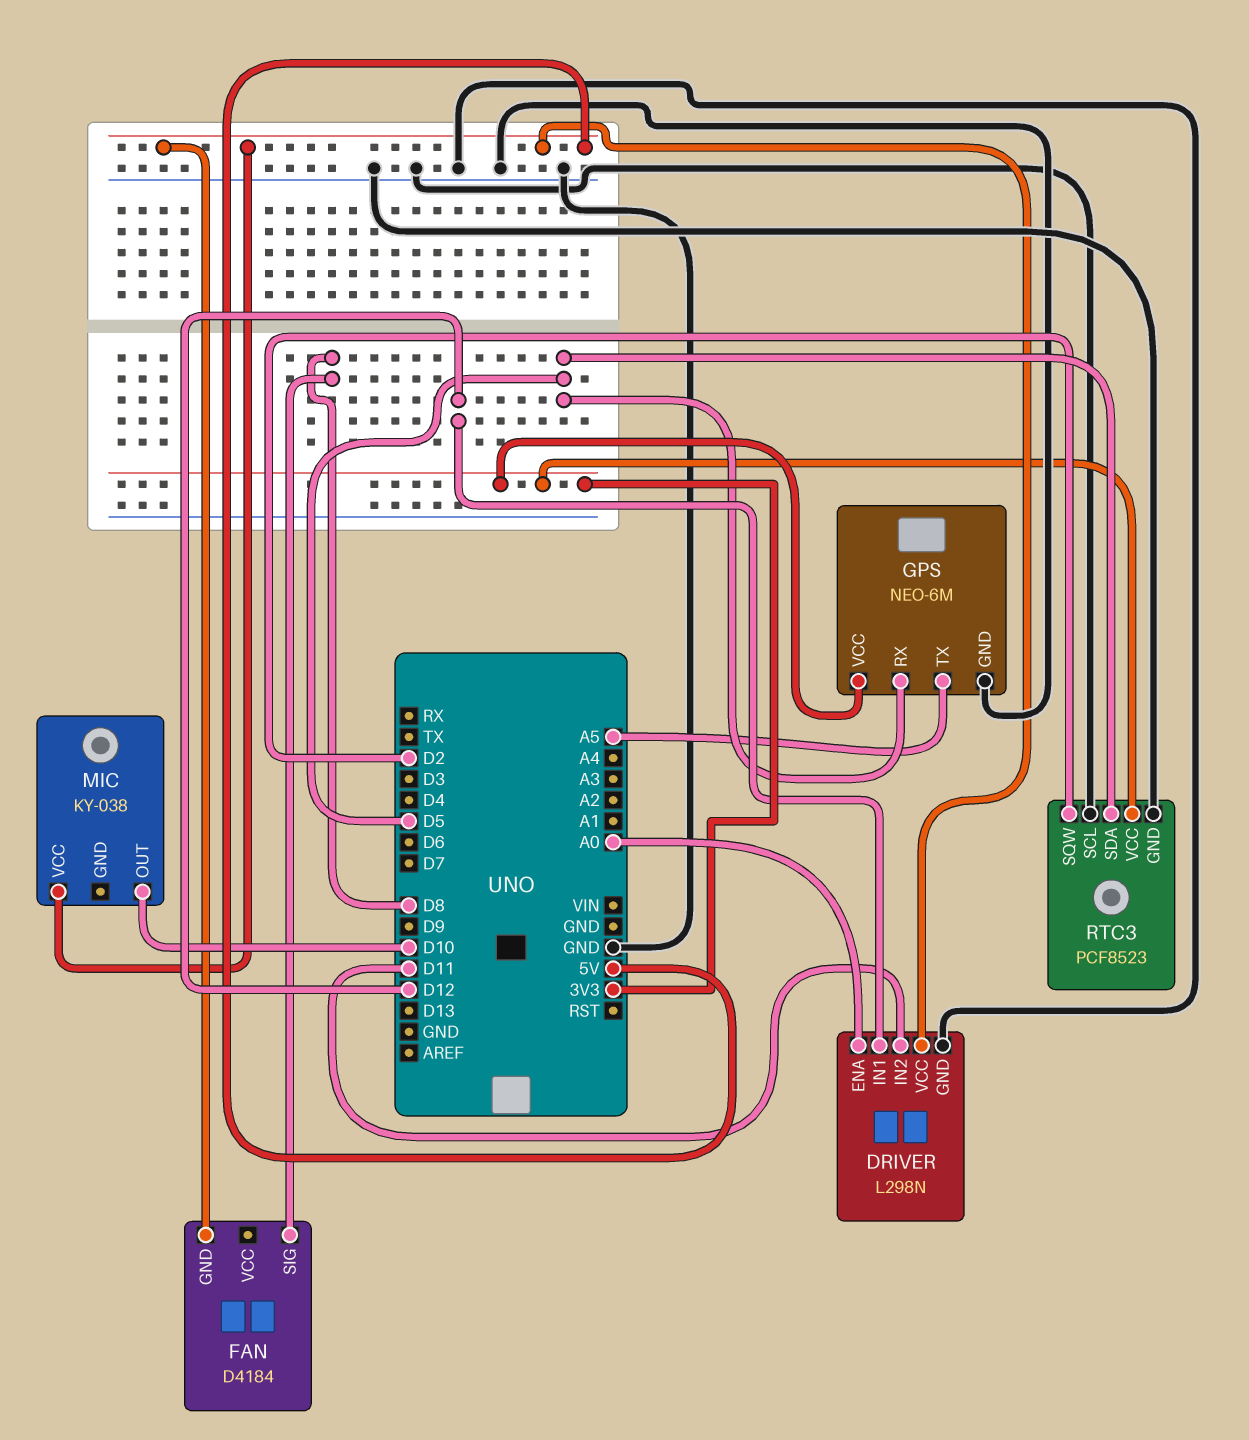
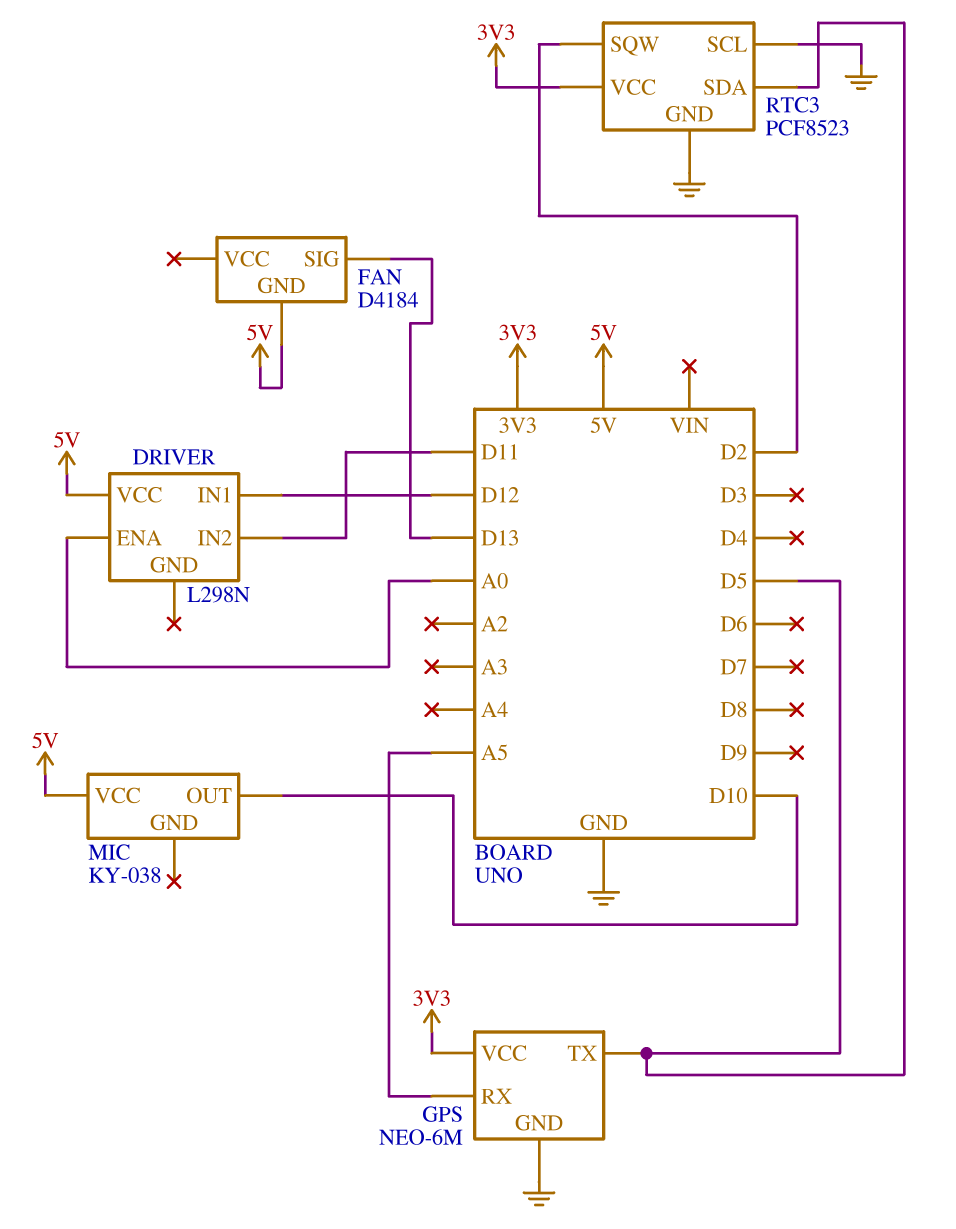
DRIVER pin GND: GND -> none
FAN pin SIG: D8 -> D13
GPS pin RX: D5 -> A5
GPS pin TX: A5 -> D5

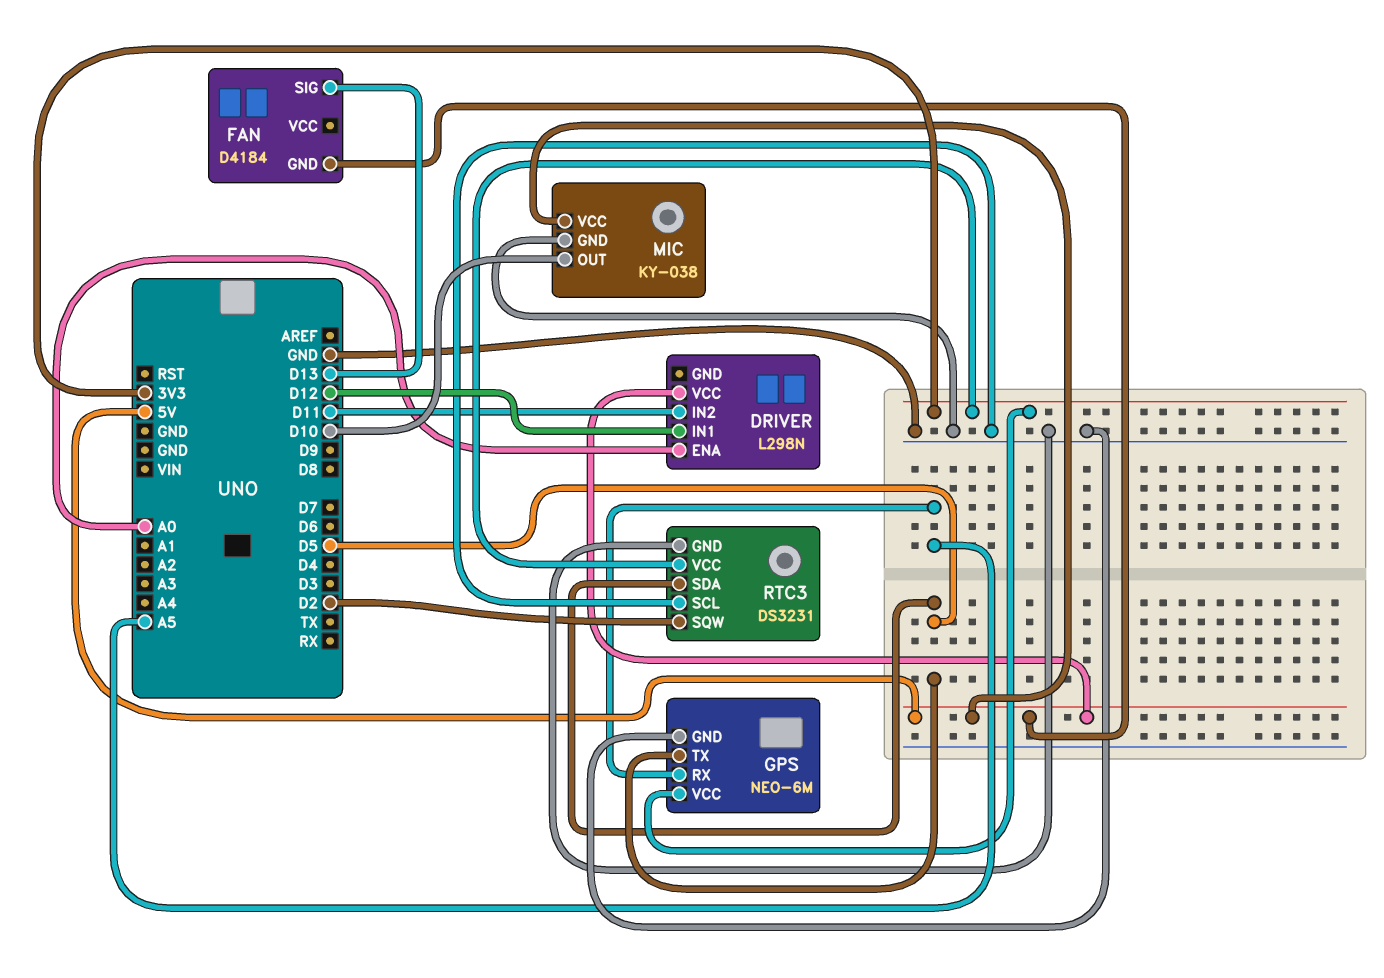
MIC pin GND: none -> GND
RTC3: PCF8523 -> DS3231

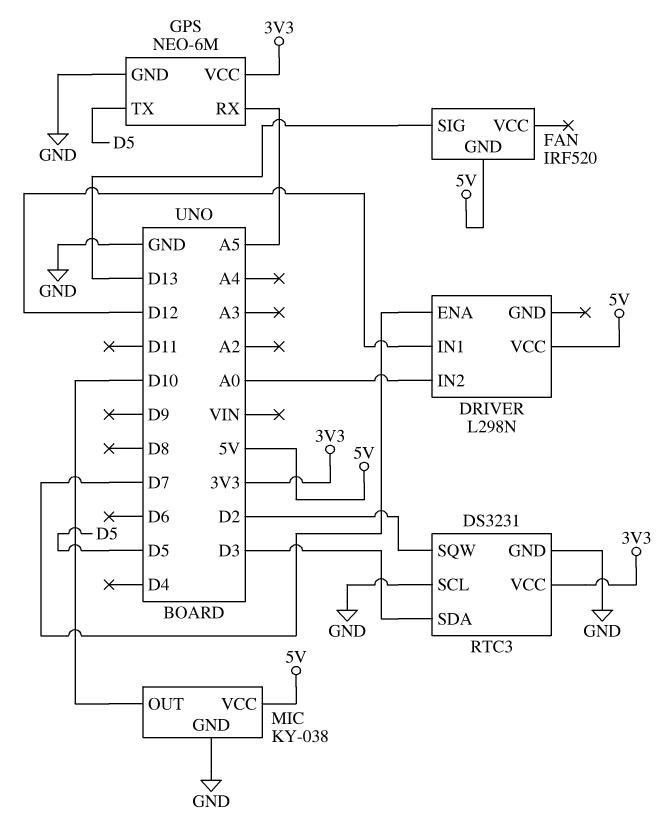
DRIVER pin ENA: A0 -> D7
DRIVER pin IN2: D11 -> A0
FAN: D4184 -> IRF520
RTC3 pin SDA: D5 -> D3

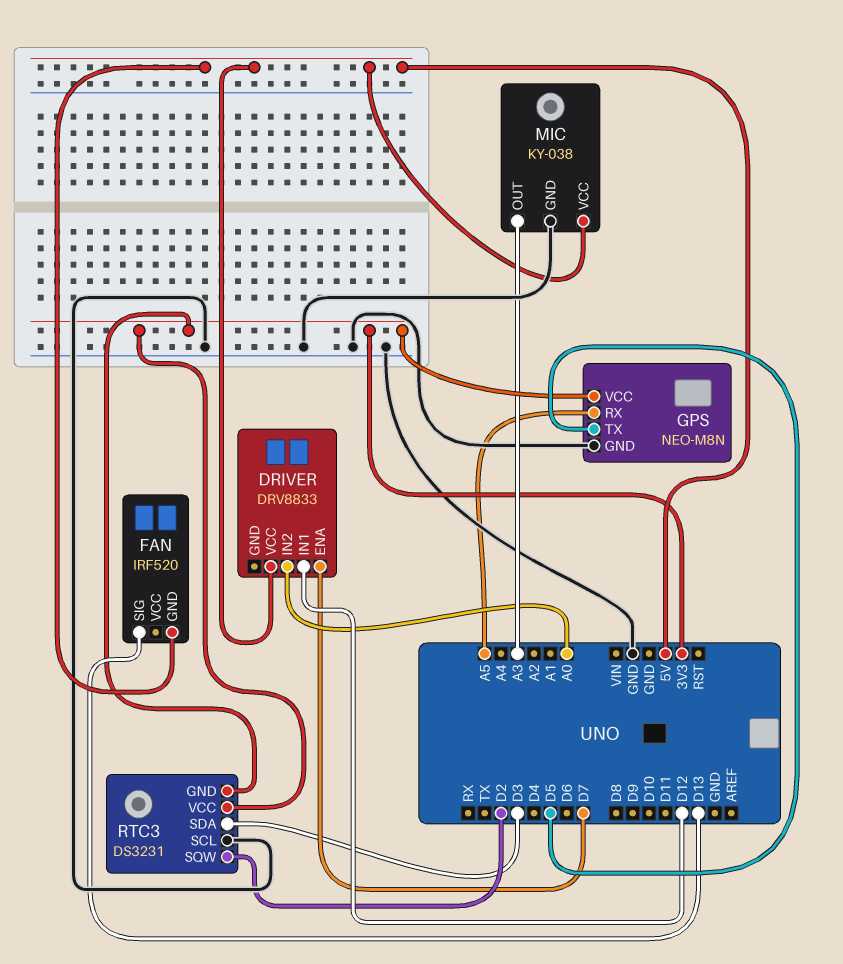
DRIVER: L298N -> DRV8833
GPS: NEO-6M -> NEO-M8N
MIC pin OUT: D10 -> A3
RTC3 pin GND: GND -> 3V3

